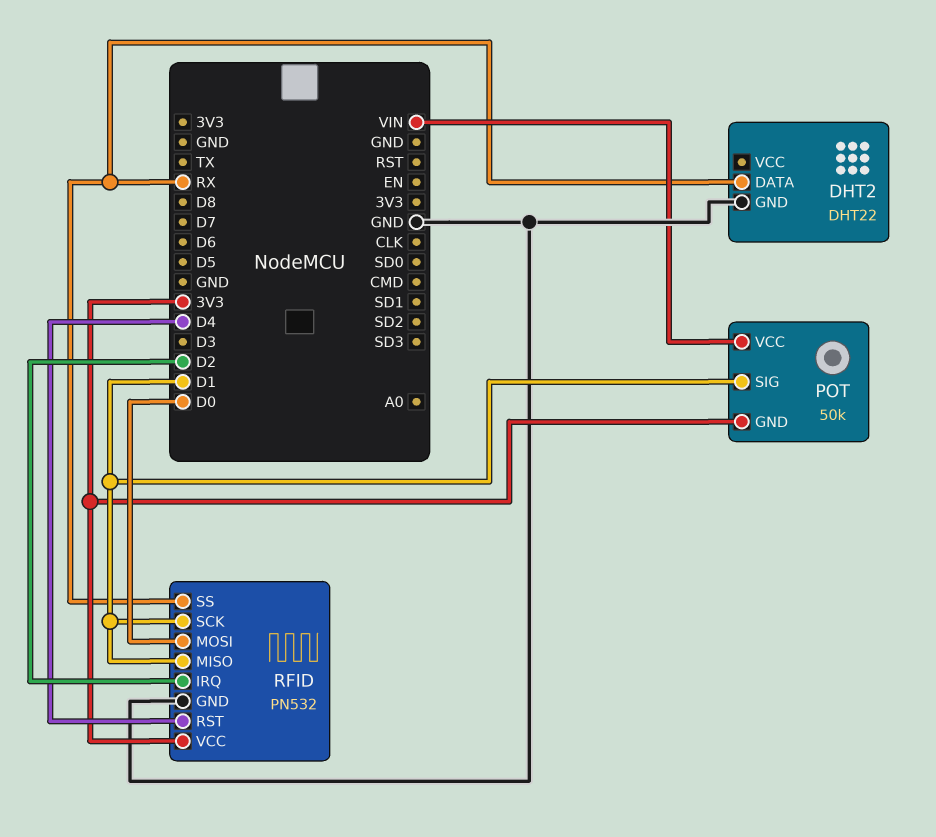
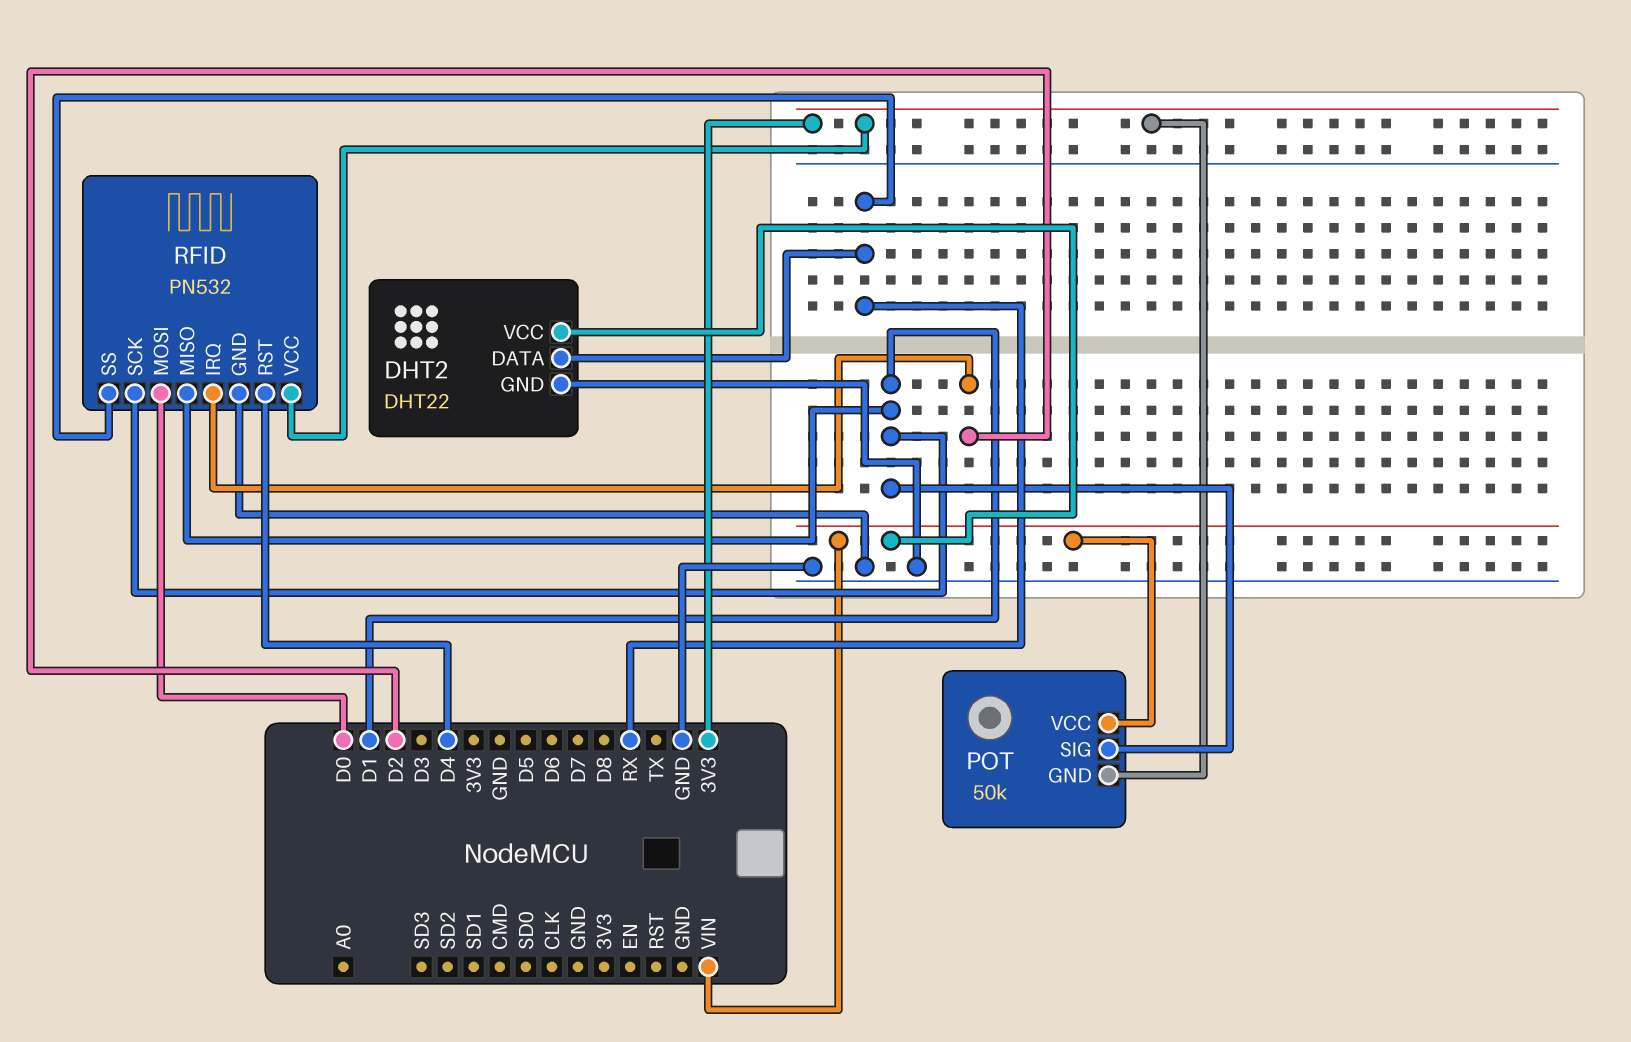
DHT2 pin VCC: none -> VIN

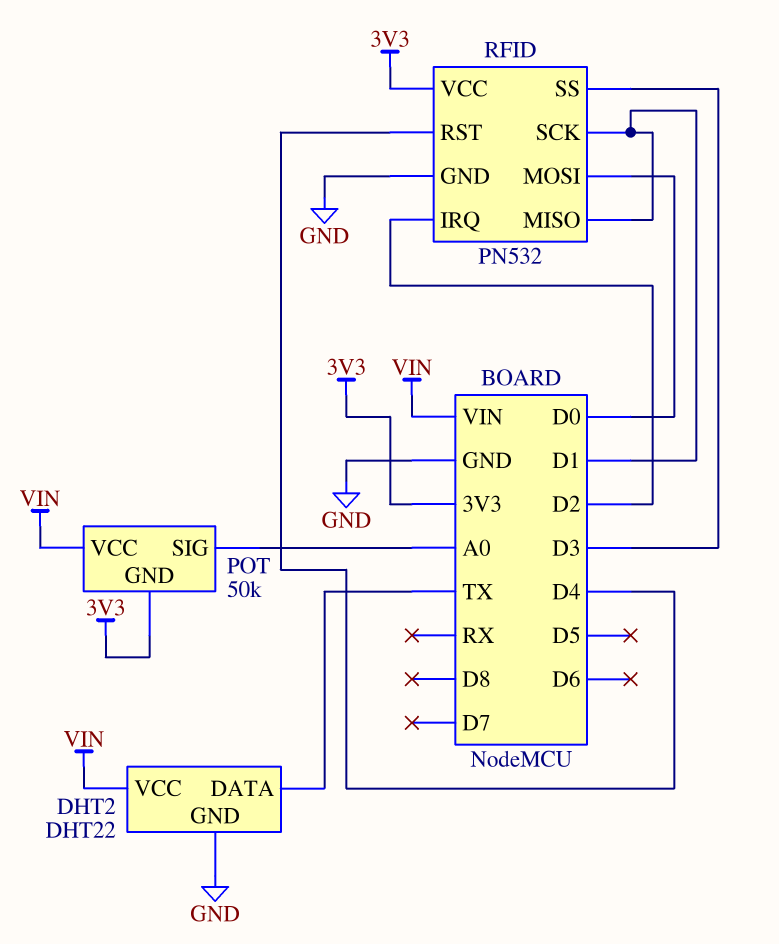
DHT2 pin DATA: RX -> TX
POT pin SIG: D1 -> A0
RFID pin SS: RX -> D3

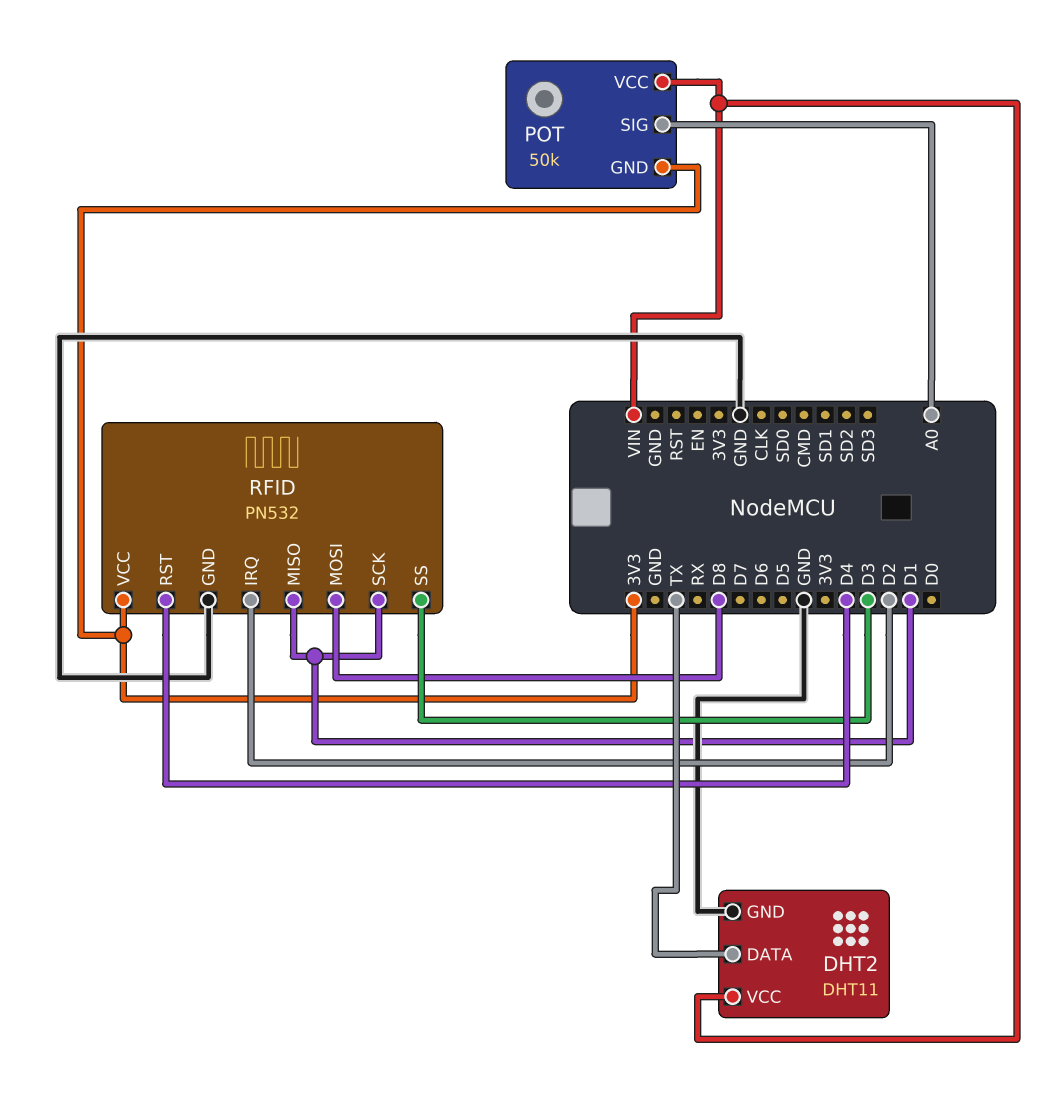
DHT2: DHT22 -> DHT11
RFID pin MOSI: D0 -> D8

